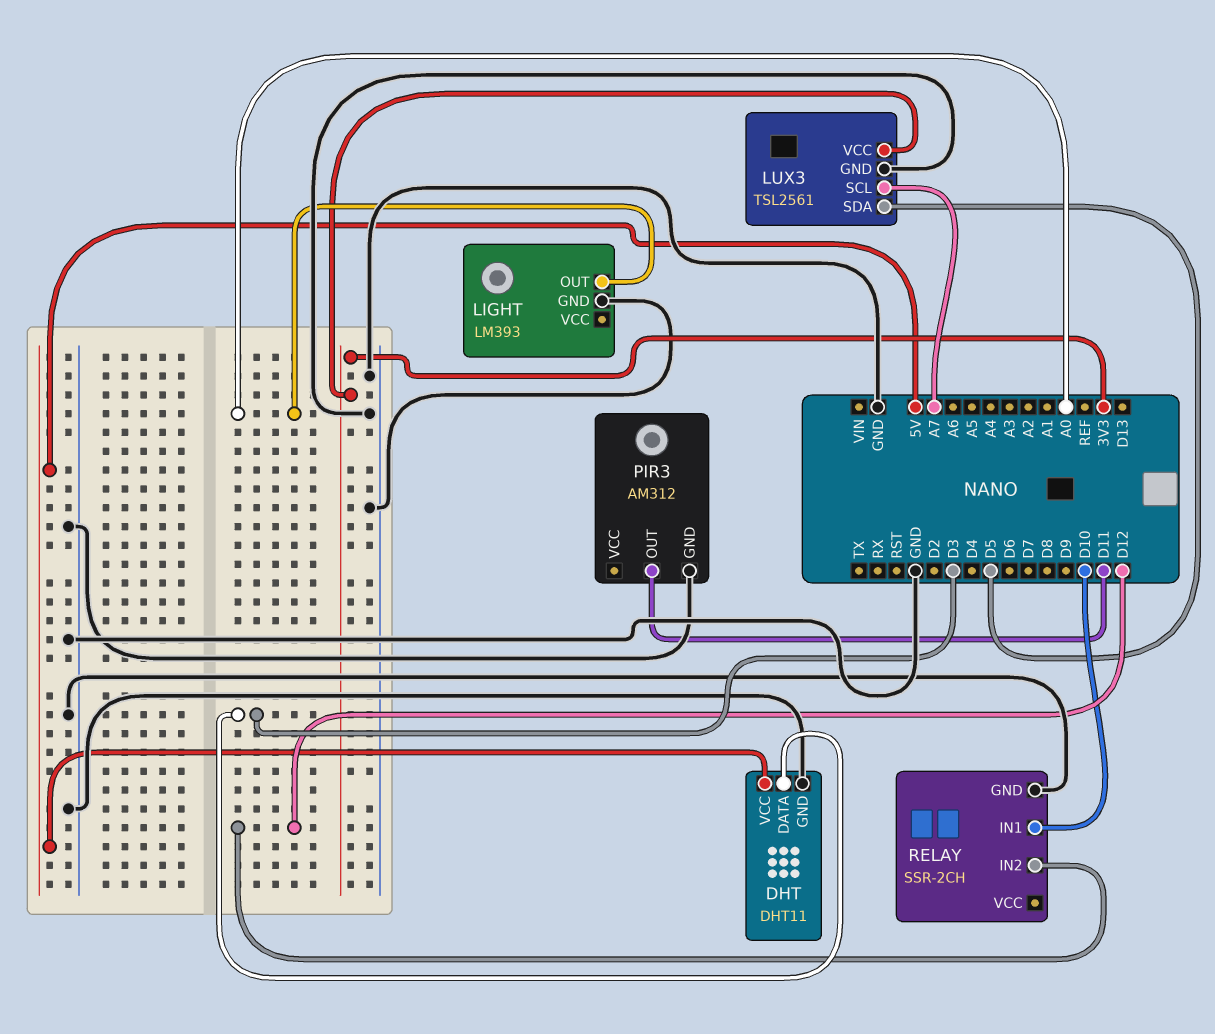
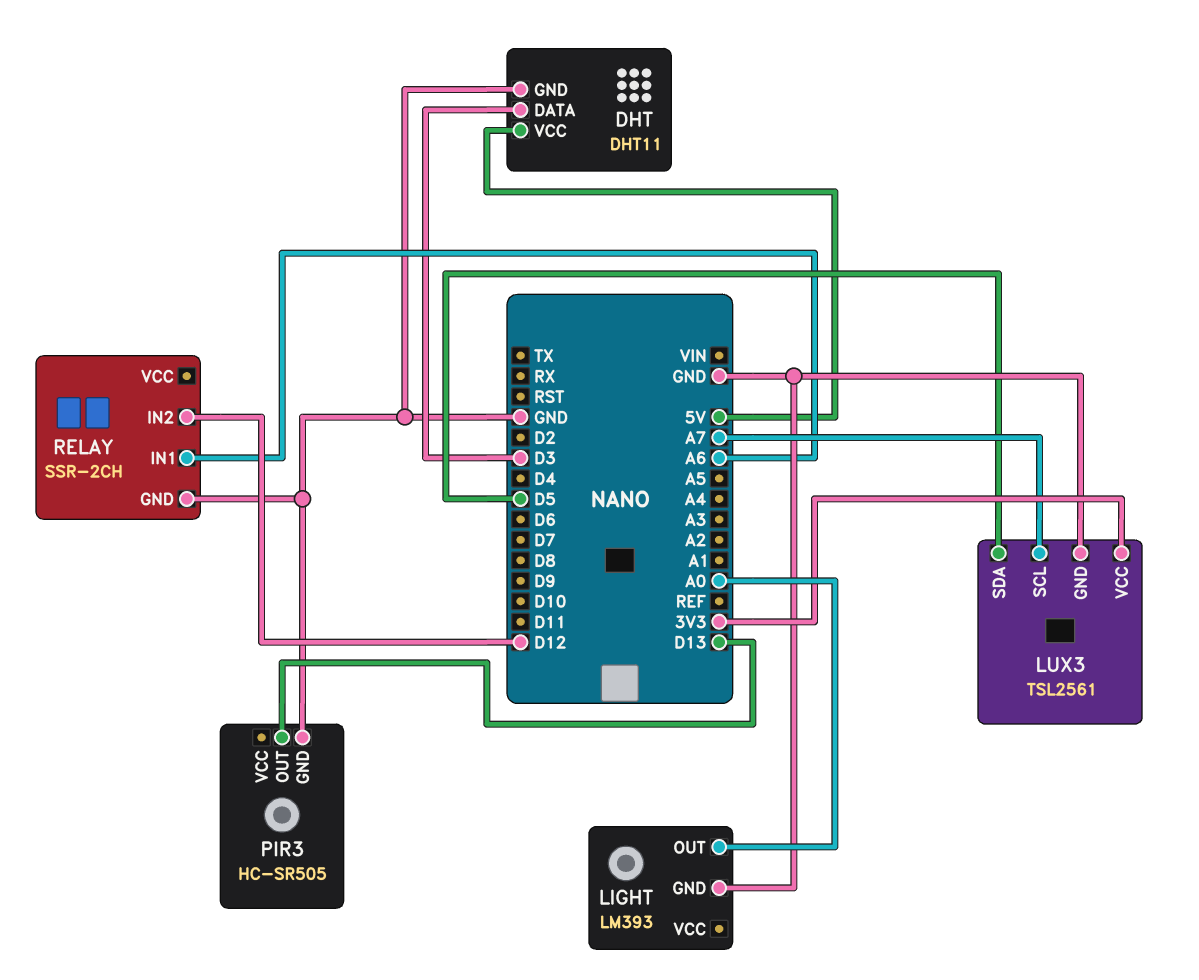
PIR3: AM312 -> HC-SR505
PIR3 pin OUT: D11 -> D13
RELAY pin IN1: D10 -> A6

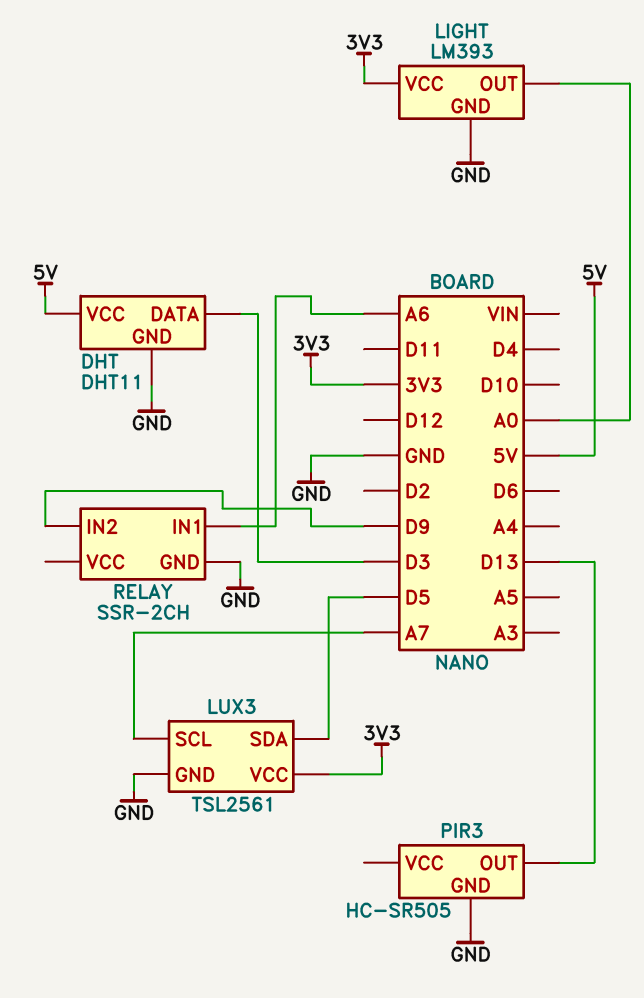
LIGHT pin VCC: none -> 3V3
RELAY pin IN2: D12 -> D9

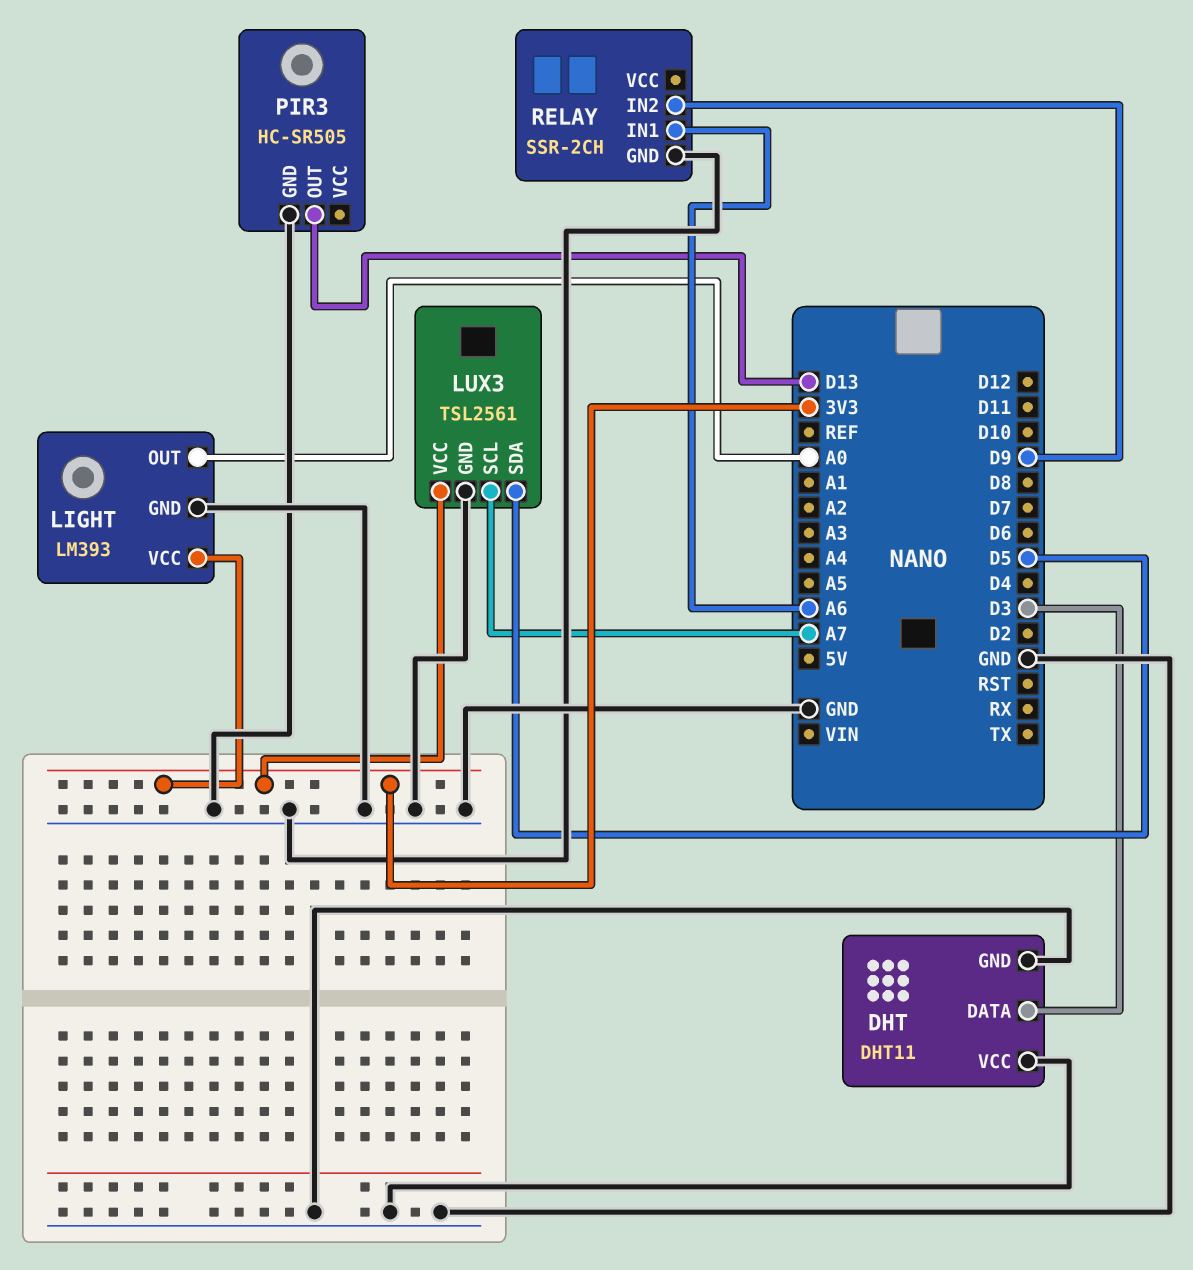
DHT pin VCC: 5V -> GND

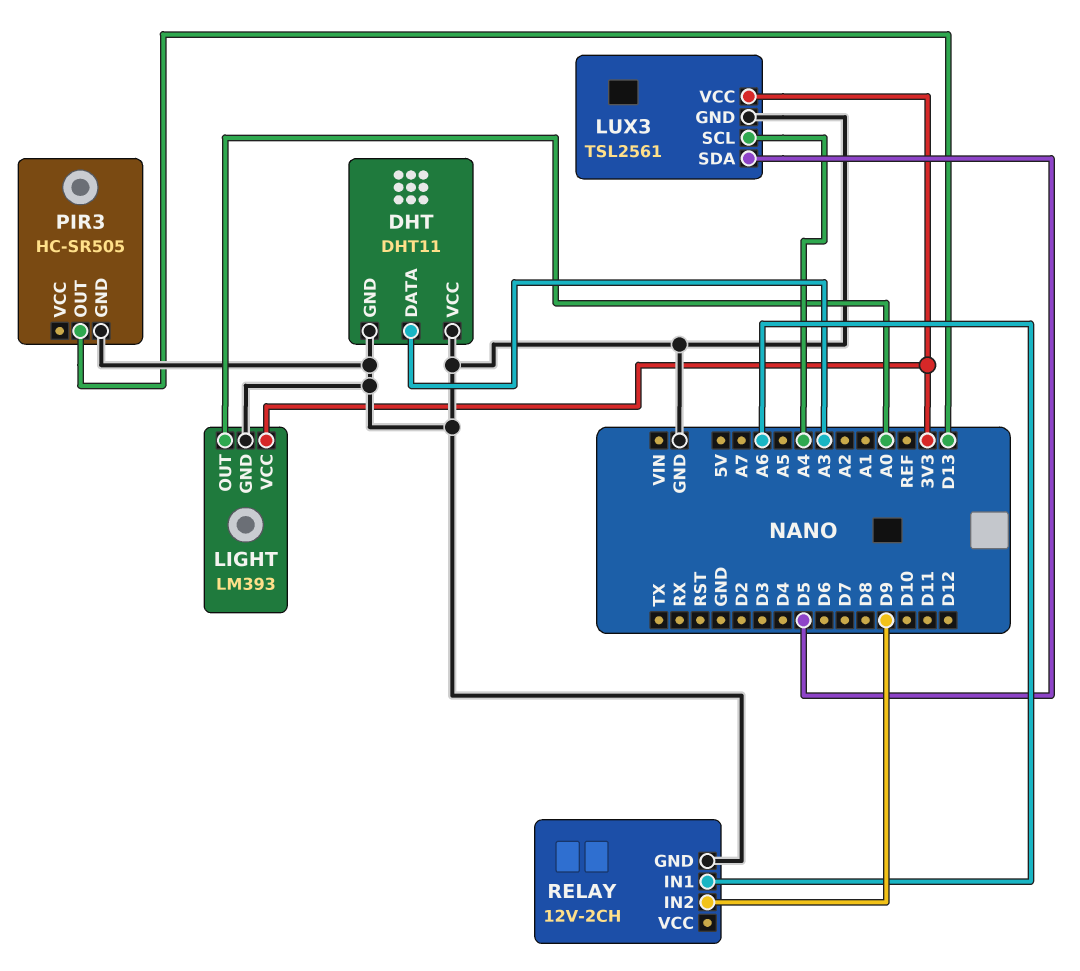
DHT pin DATA: D3 -> A3
LUX3 pin SCL: A7 -> A4
RELAY: SSR-2CH -> 12V-2CH

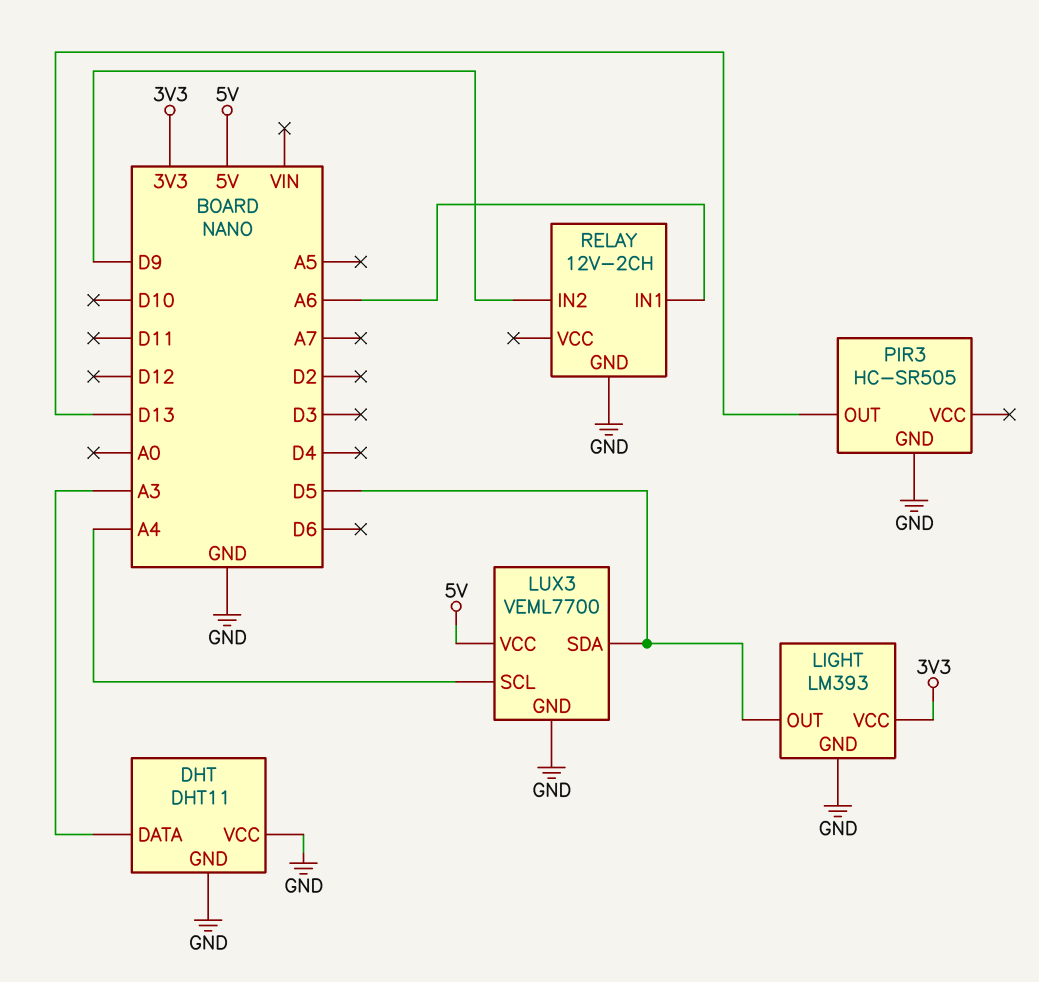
LIGHT pin OUT: A0 -> D5
LUX3: TSL2561 -> VEML7700
LUX3 pin VCC: 3V3 -> 5V

